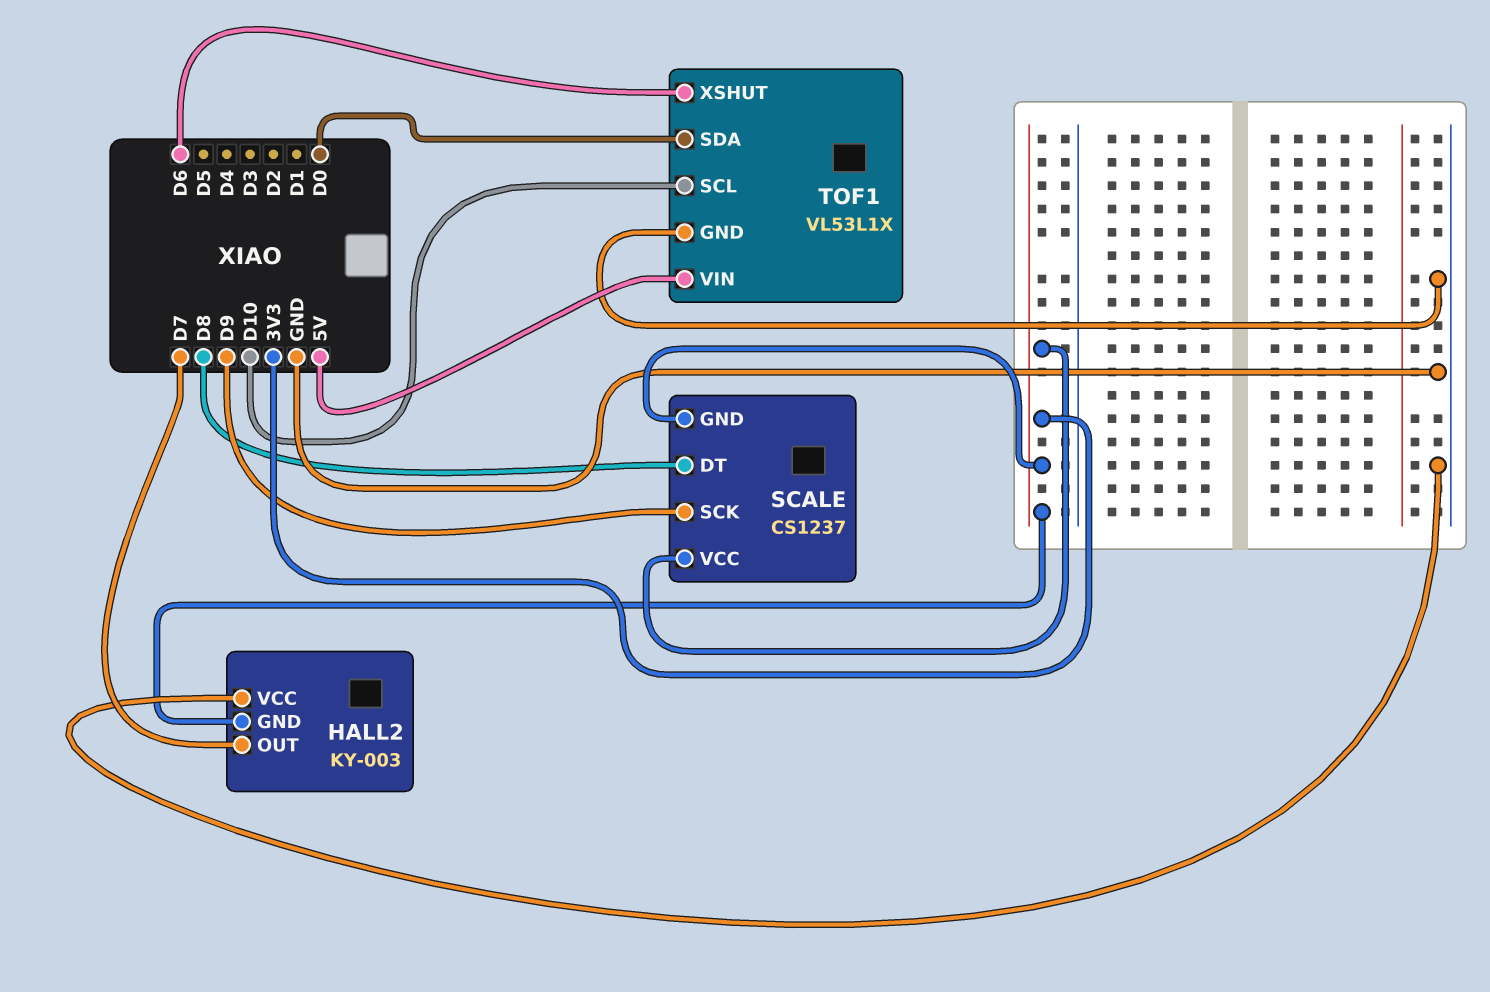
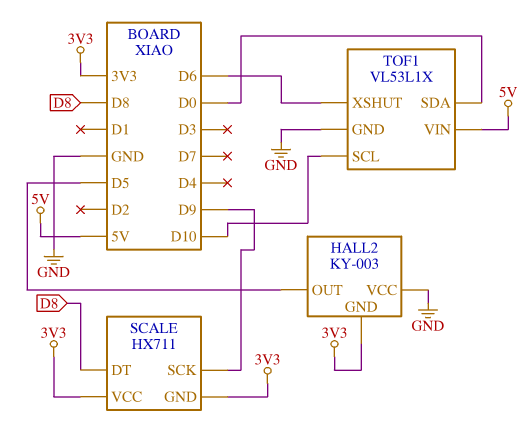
HALL2 pin OUT: D7 -> D5
SCALE: CS1237 -> HX711

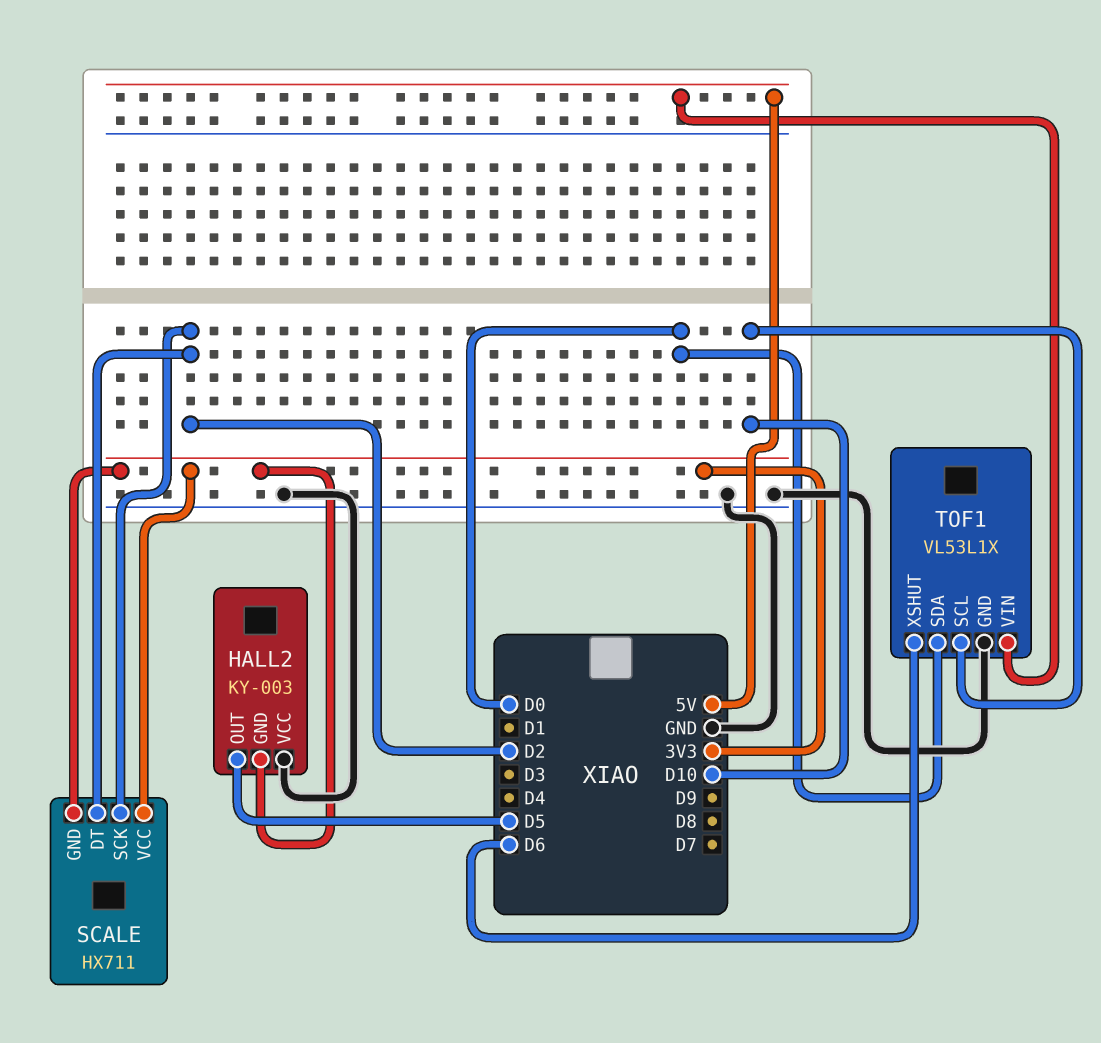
SCALE pin DT: D8 -> D2
SCALE pin SCK: D9 -> D2

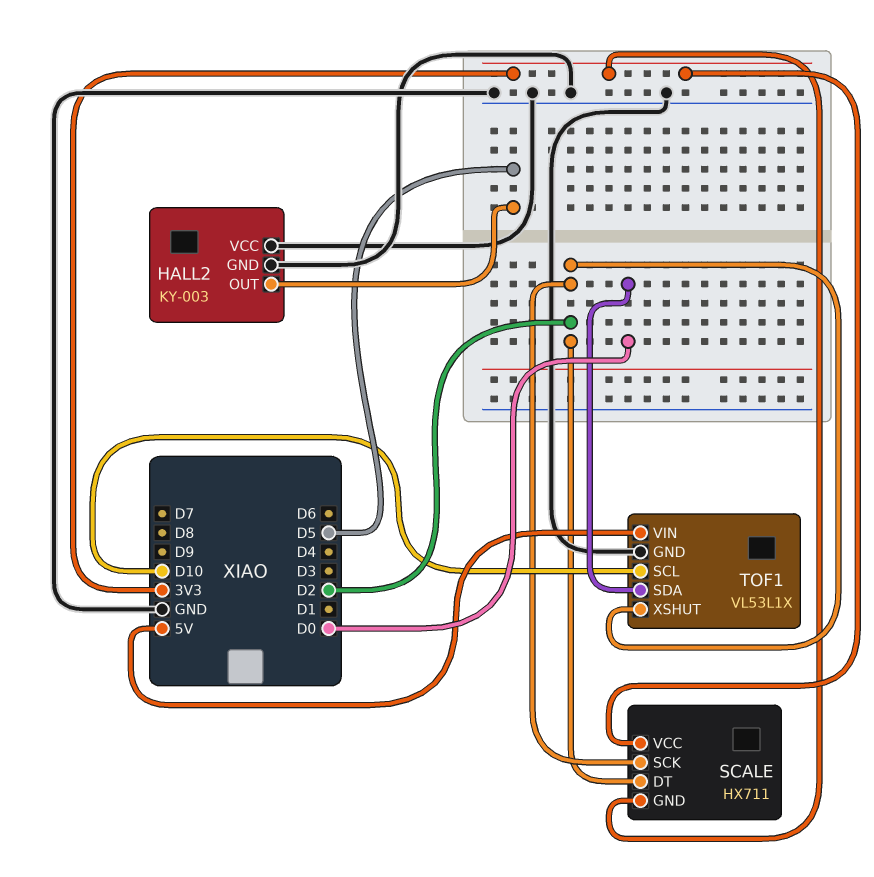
HALL2 pin GND: 3V3 -> GND
TOF1 pin XSHUT: D6 -> D2

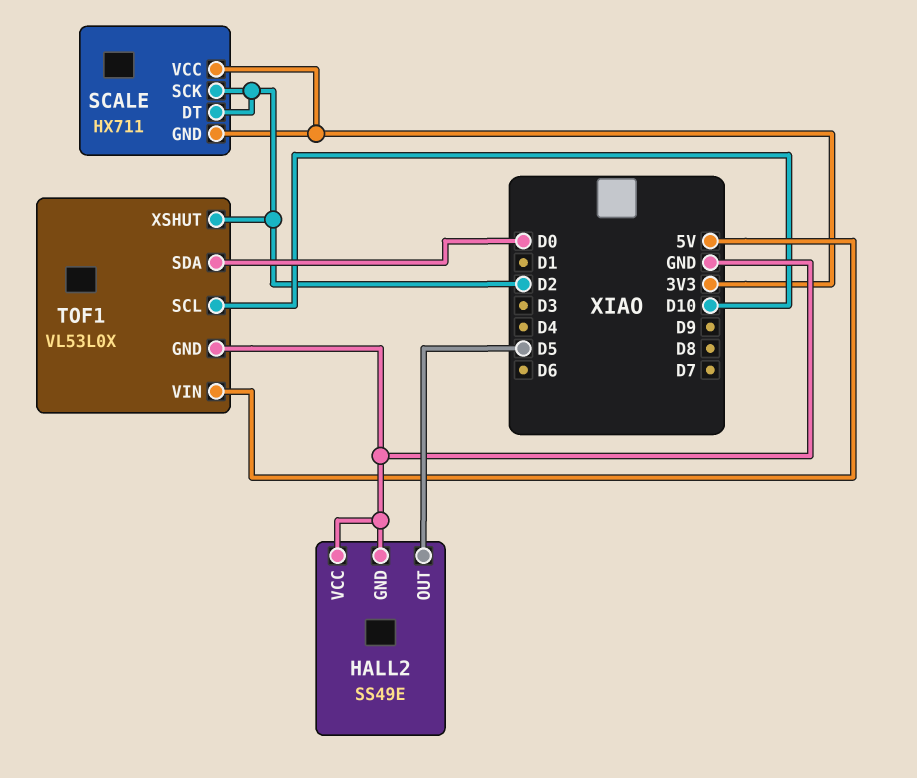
HALL2: KY-003 -> SS49E
TOF1: VL53L1X -> VL53L0X

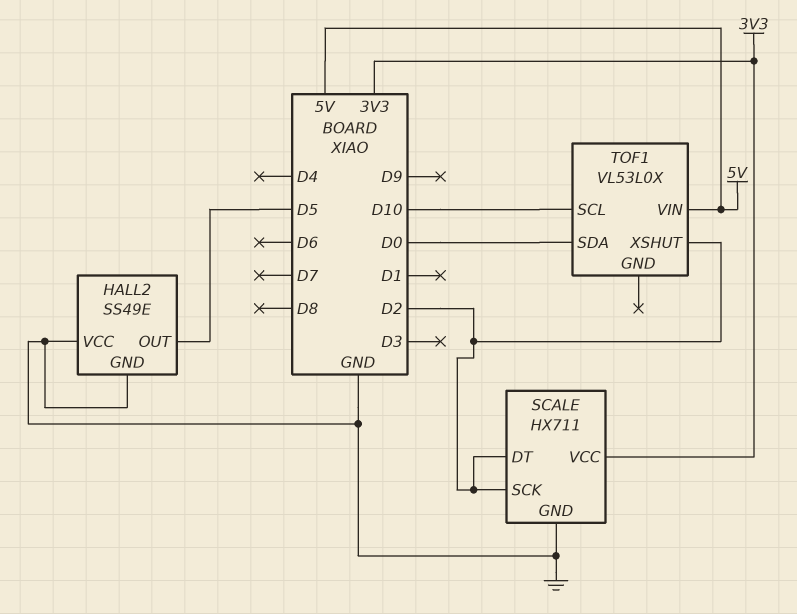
SCALE pin GND: 3V3 -> GND
TOF1 pin GND: GND -> none

